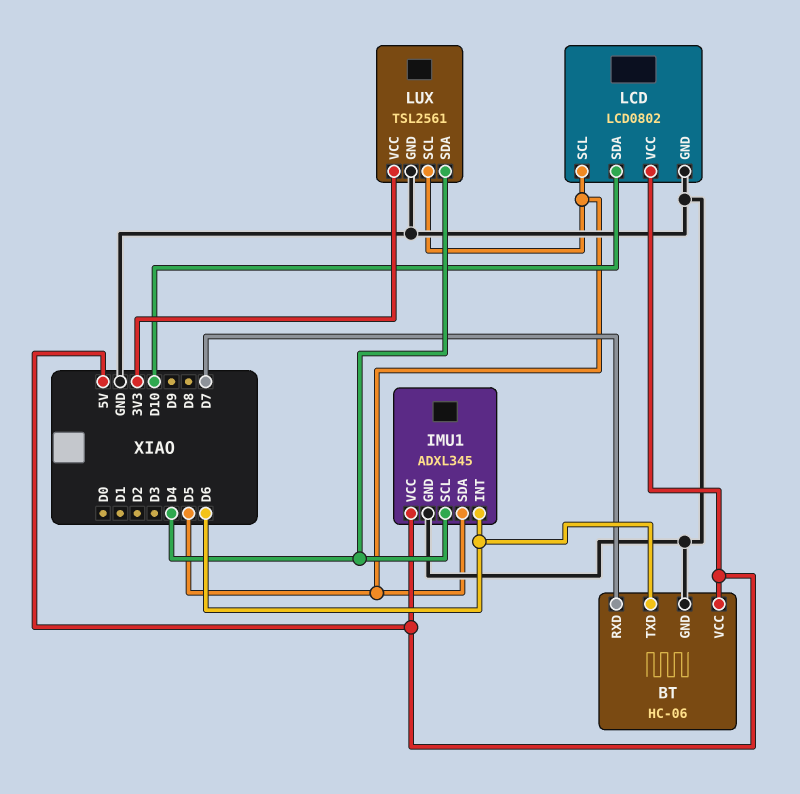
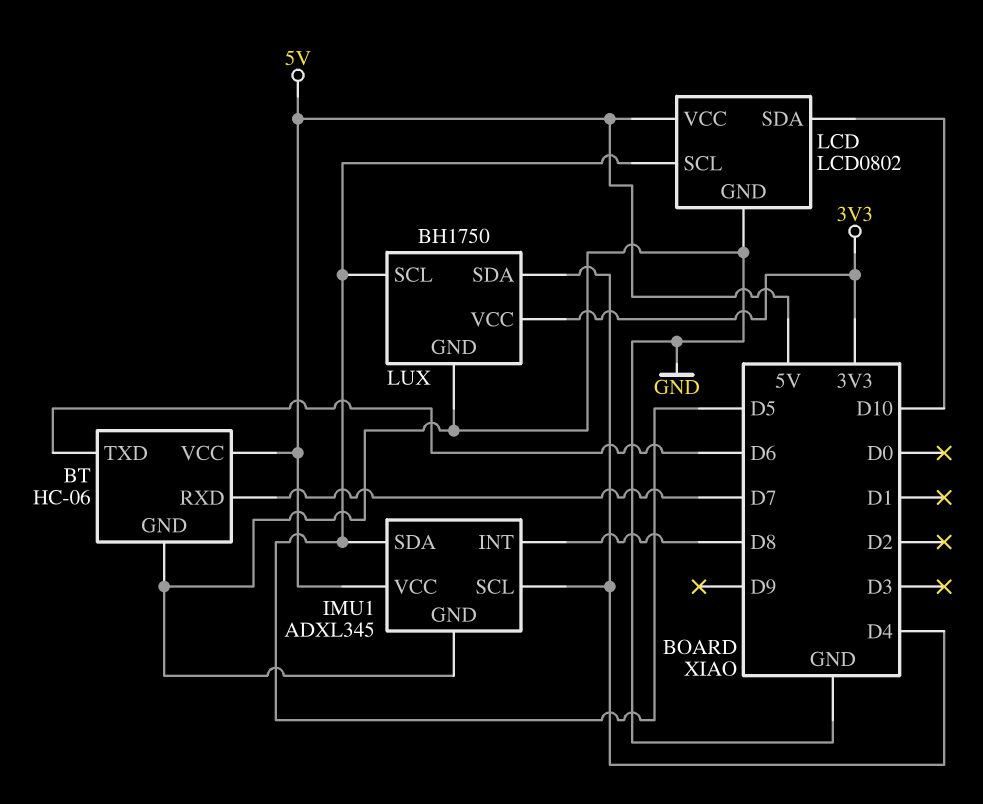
IMU1 pin INT: D6 -> D8
LUX: TSL2561 -> BH1750

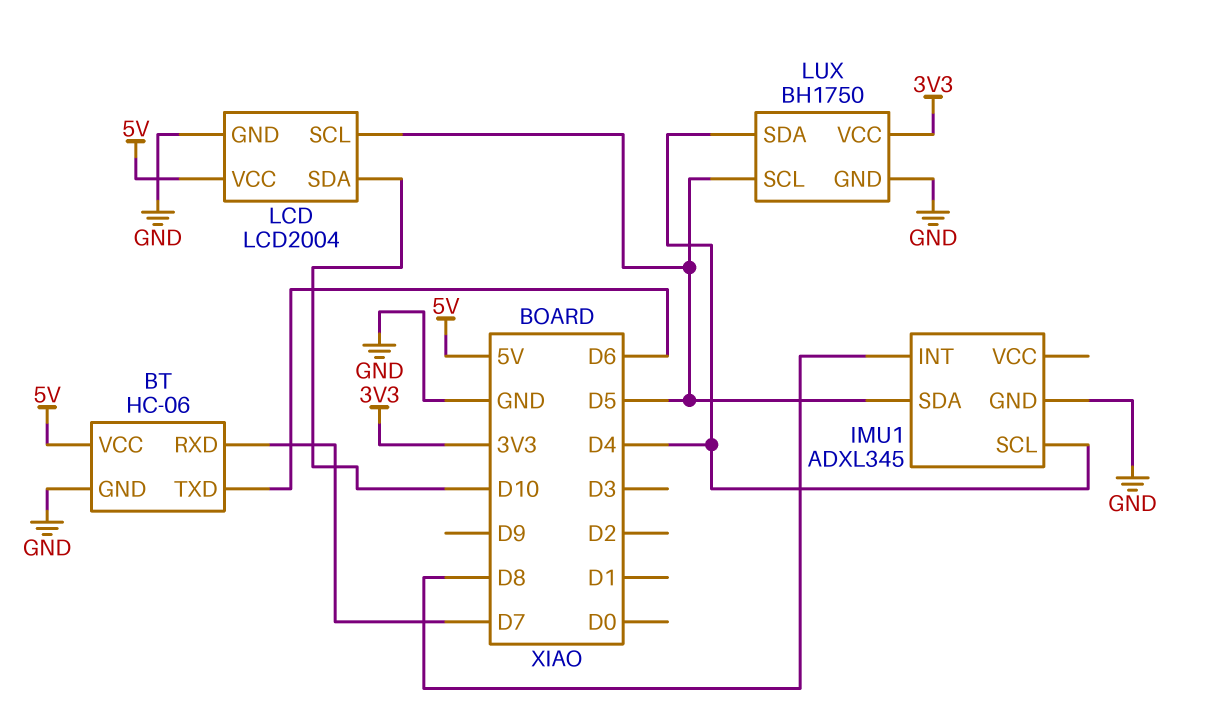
IMU1 pin VCC: 5V -> none
LCD: LCD0802 -> LCD2004

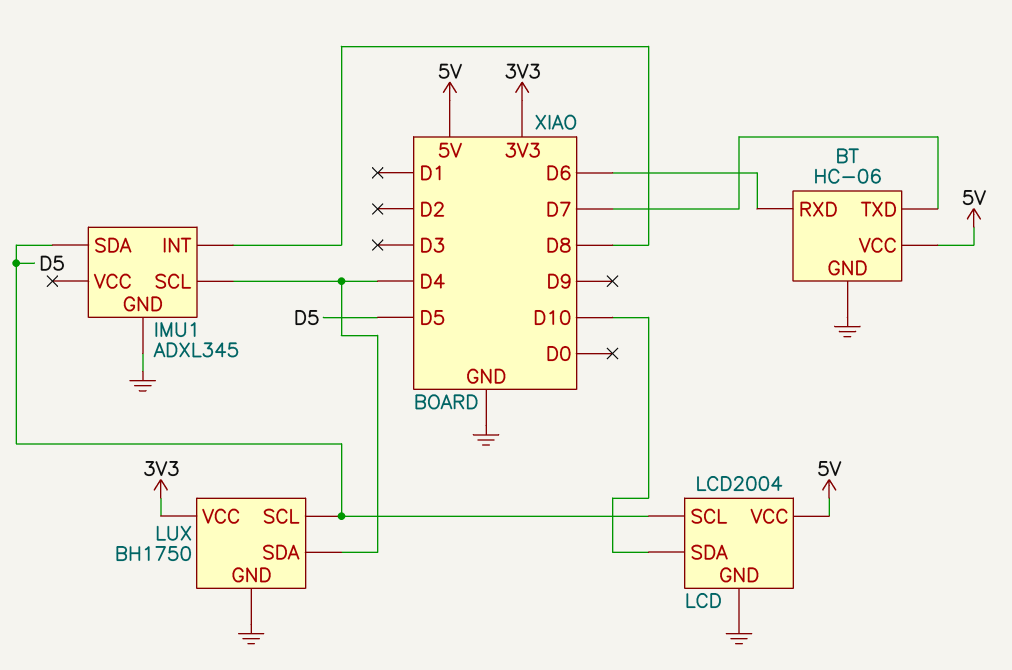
BT pin RXD: D7 -> D6
BT pin TXD: D6 -> D7

